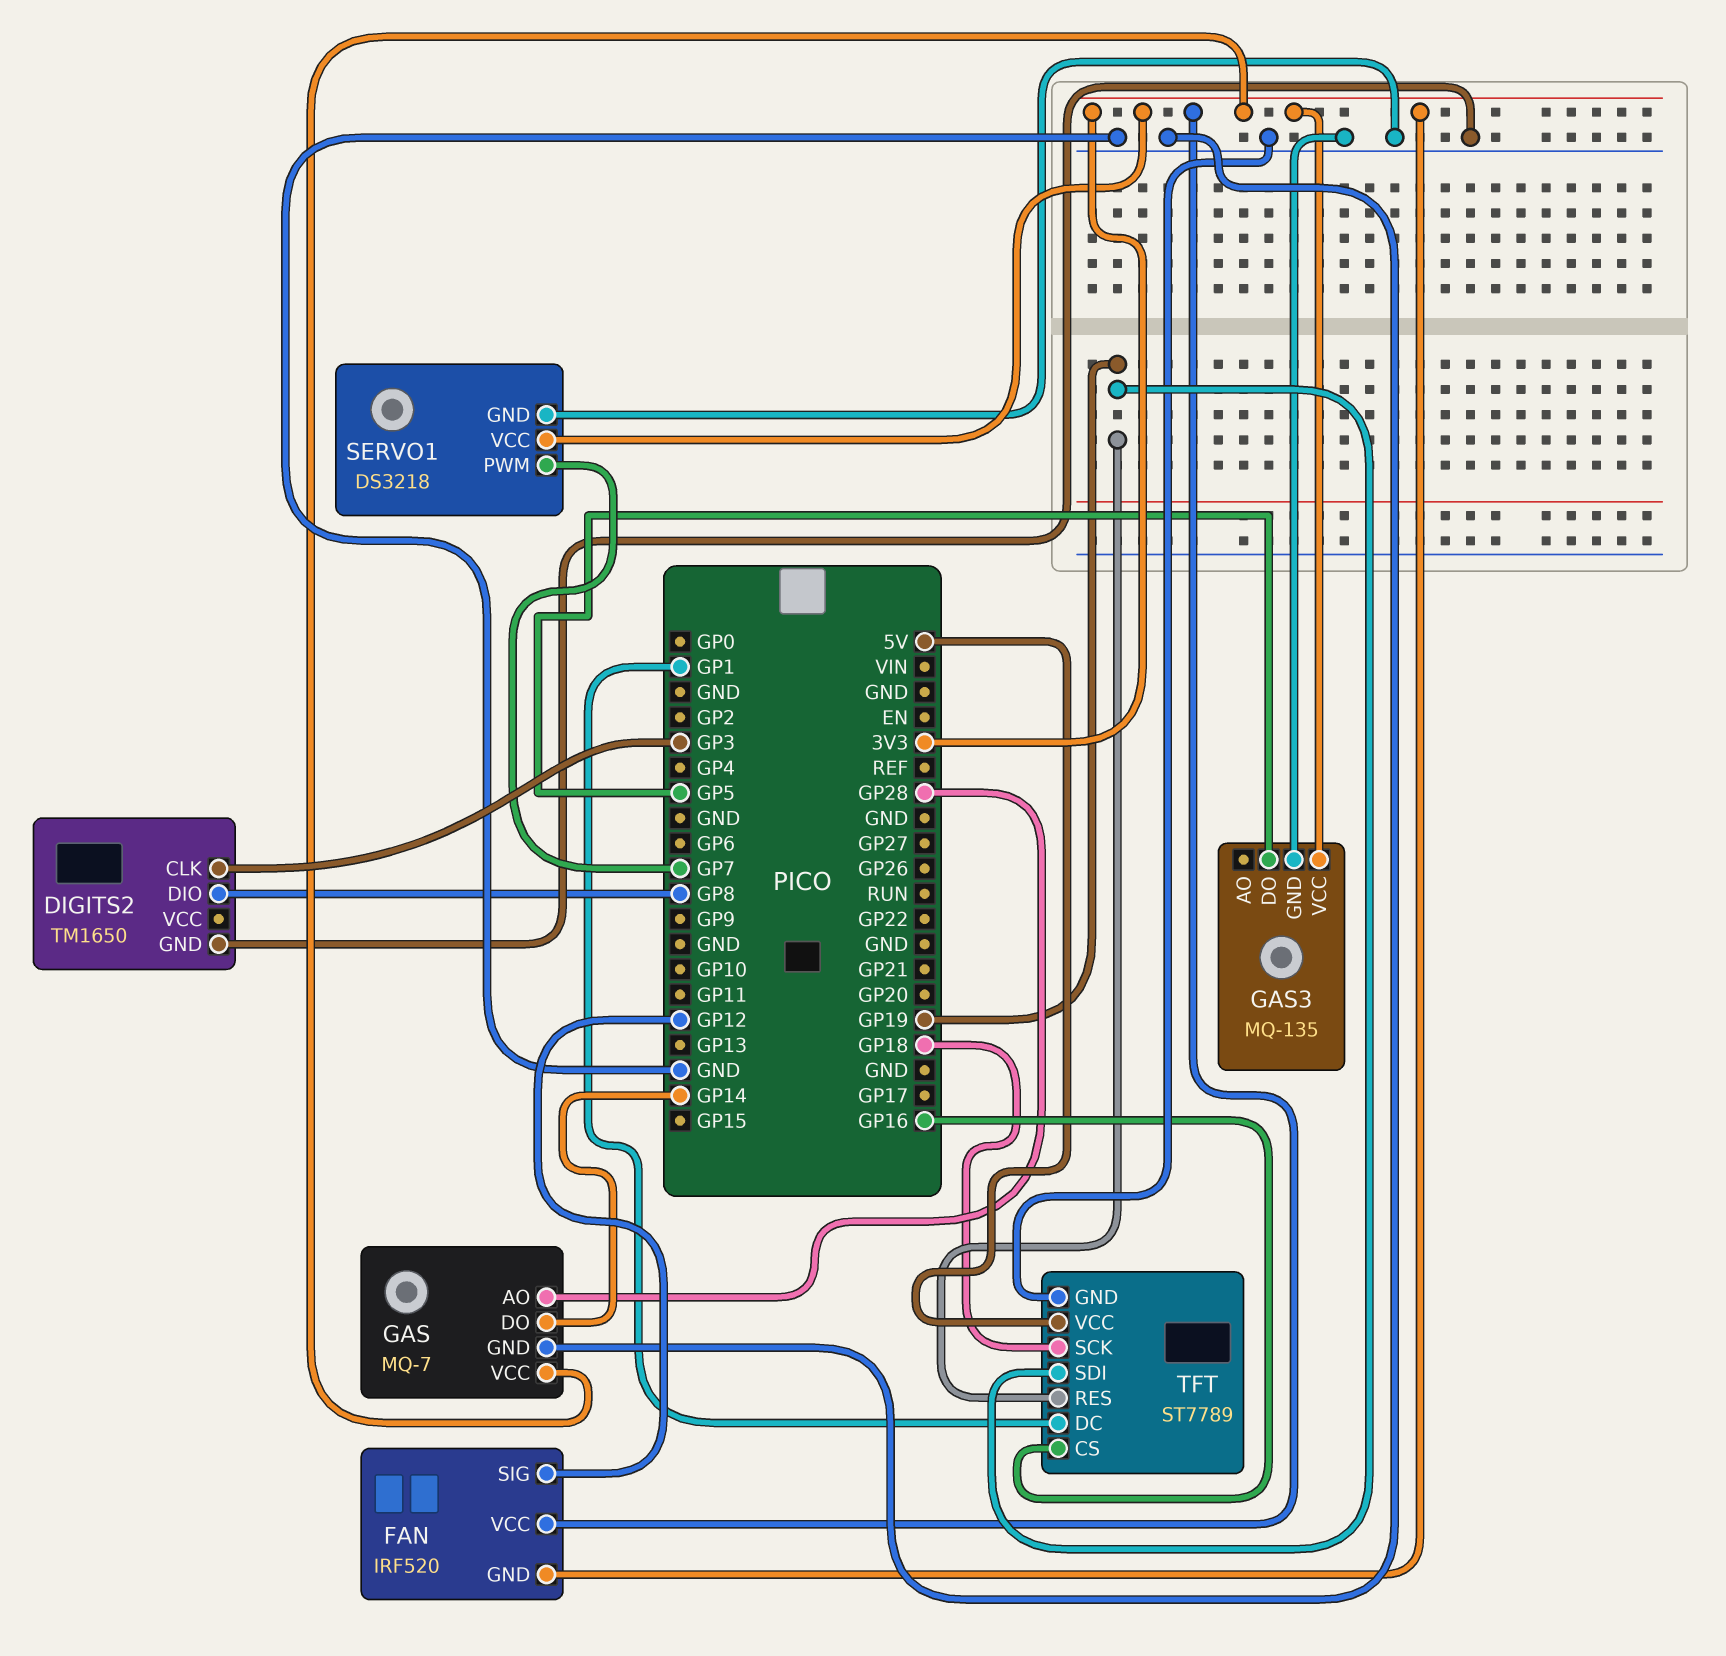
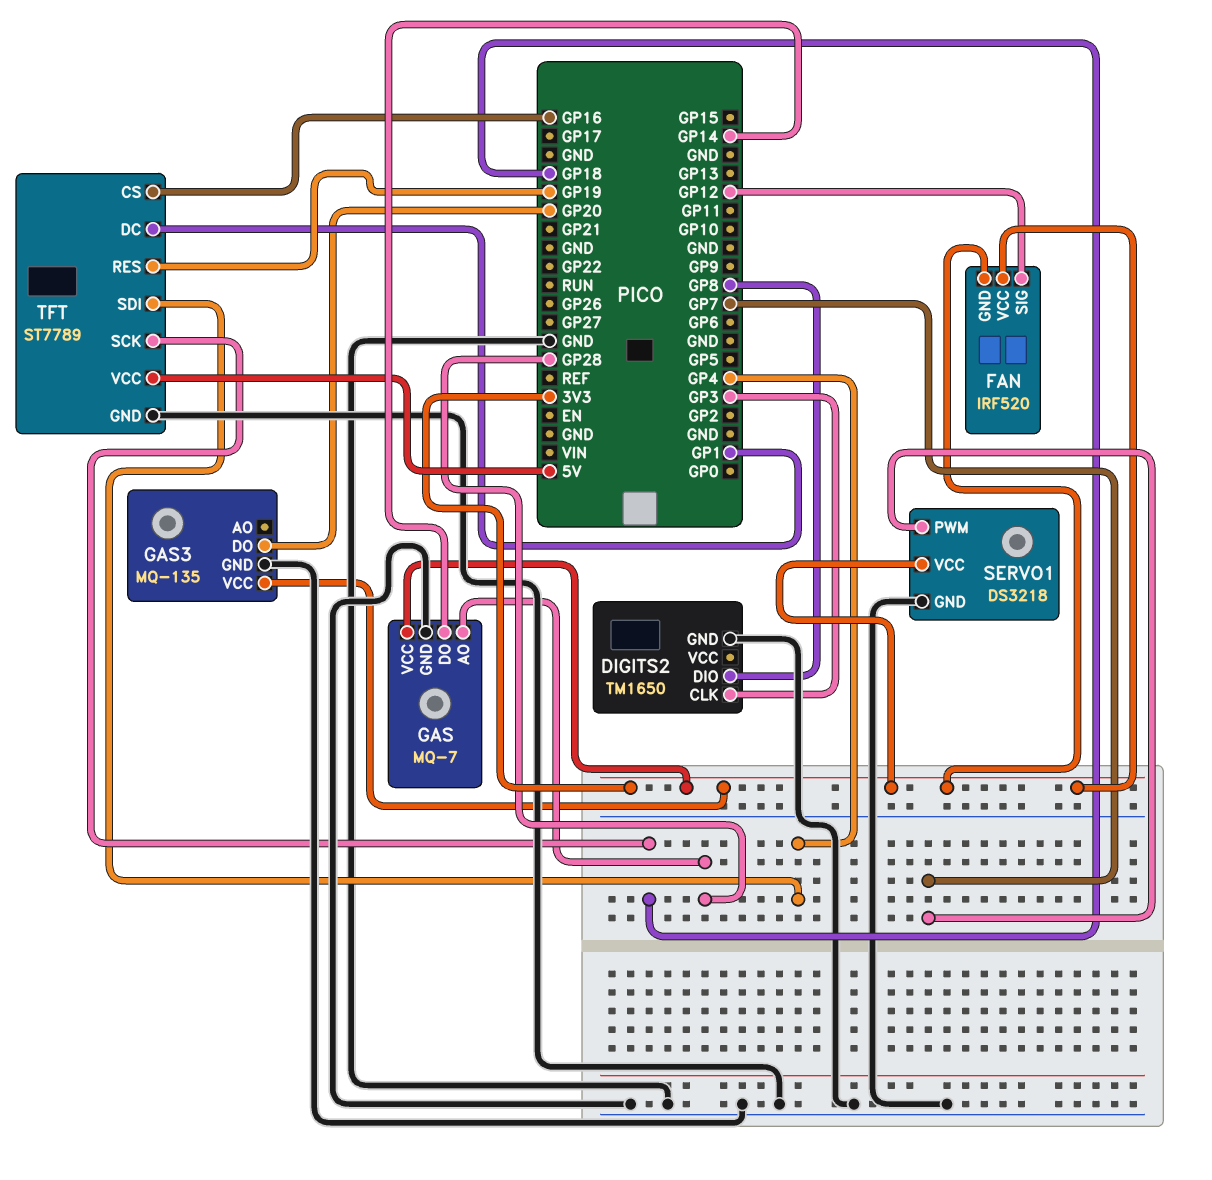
GAS3 pin DO: GP5 -> GP20
TFT pin SDI: GP19 -> GP4

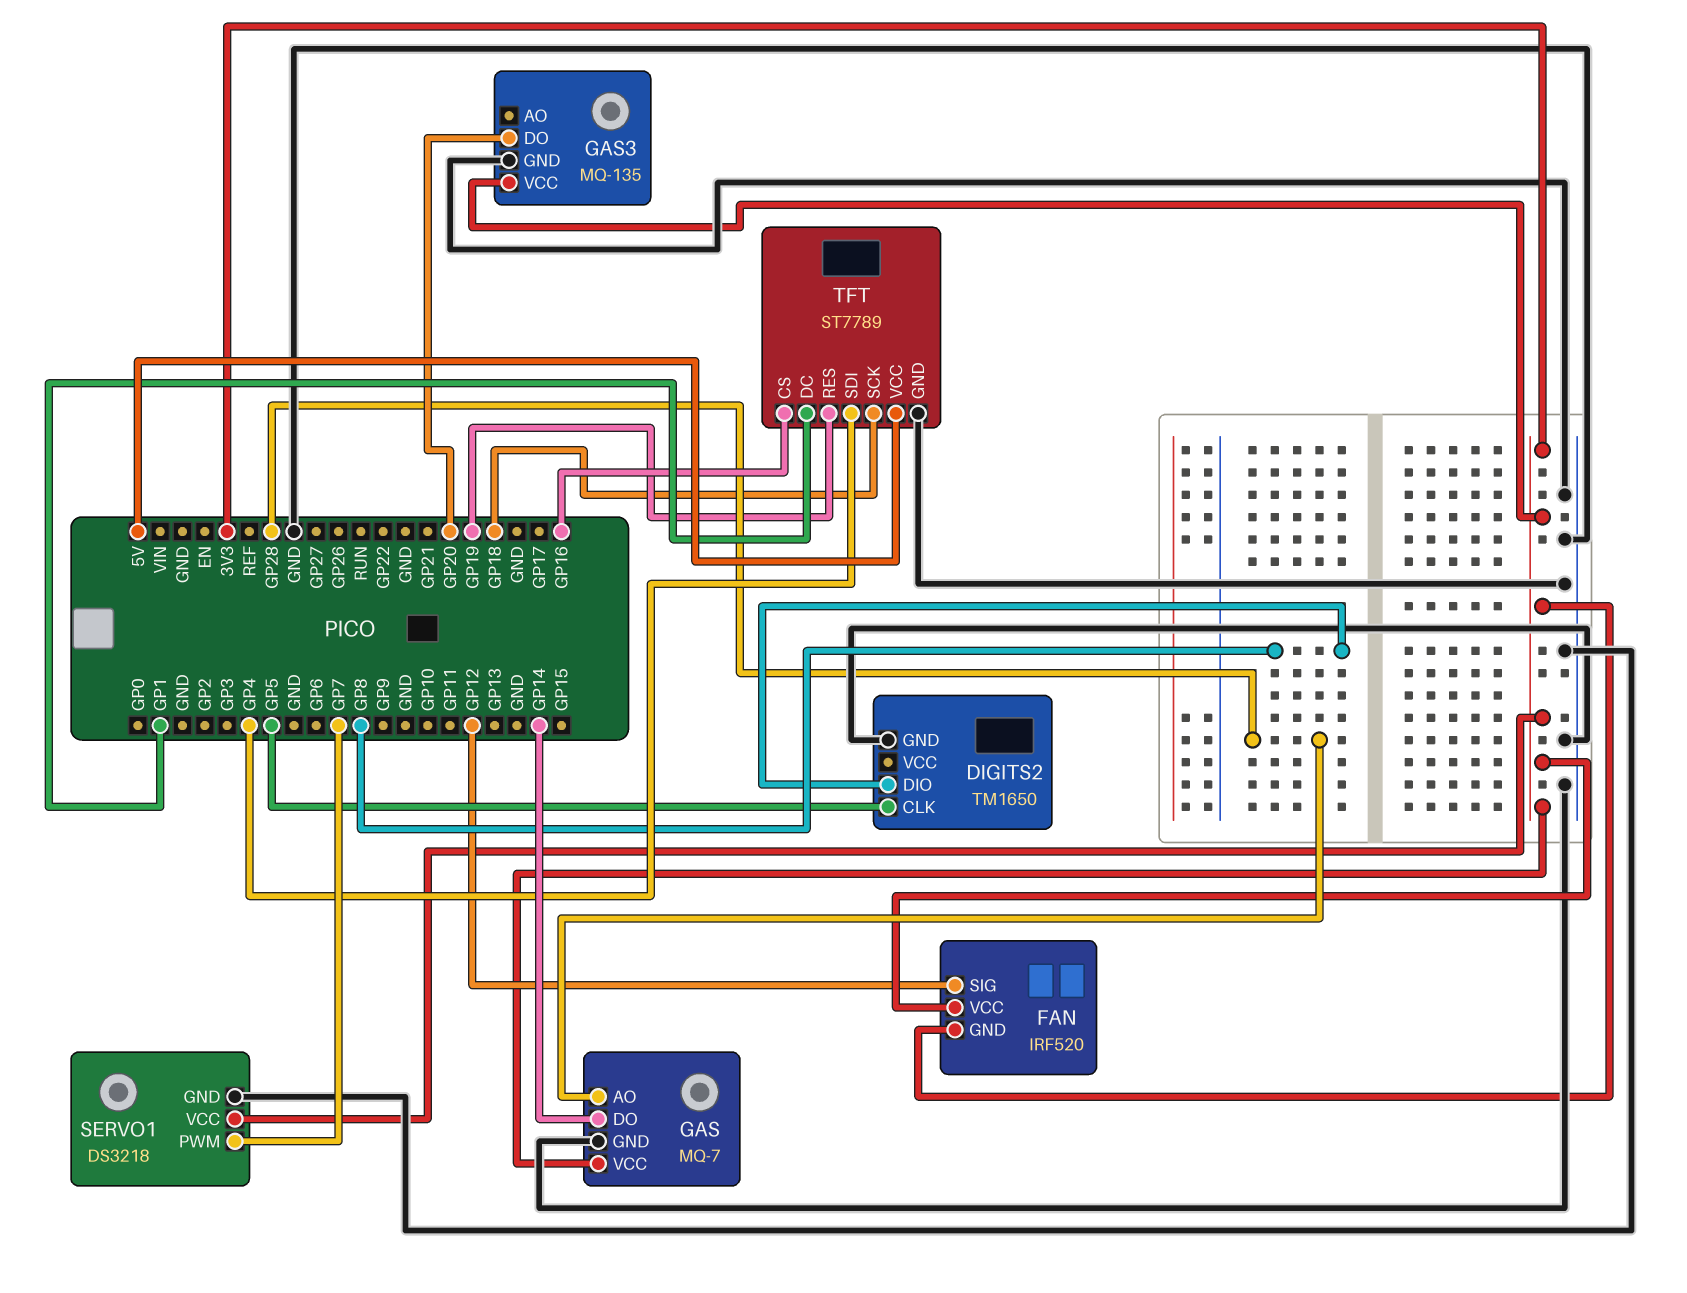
DIGITS2 pin CLK: GP3 -> GP5

